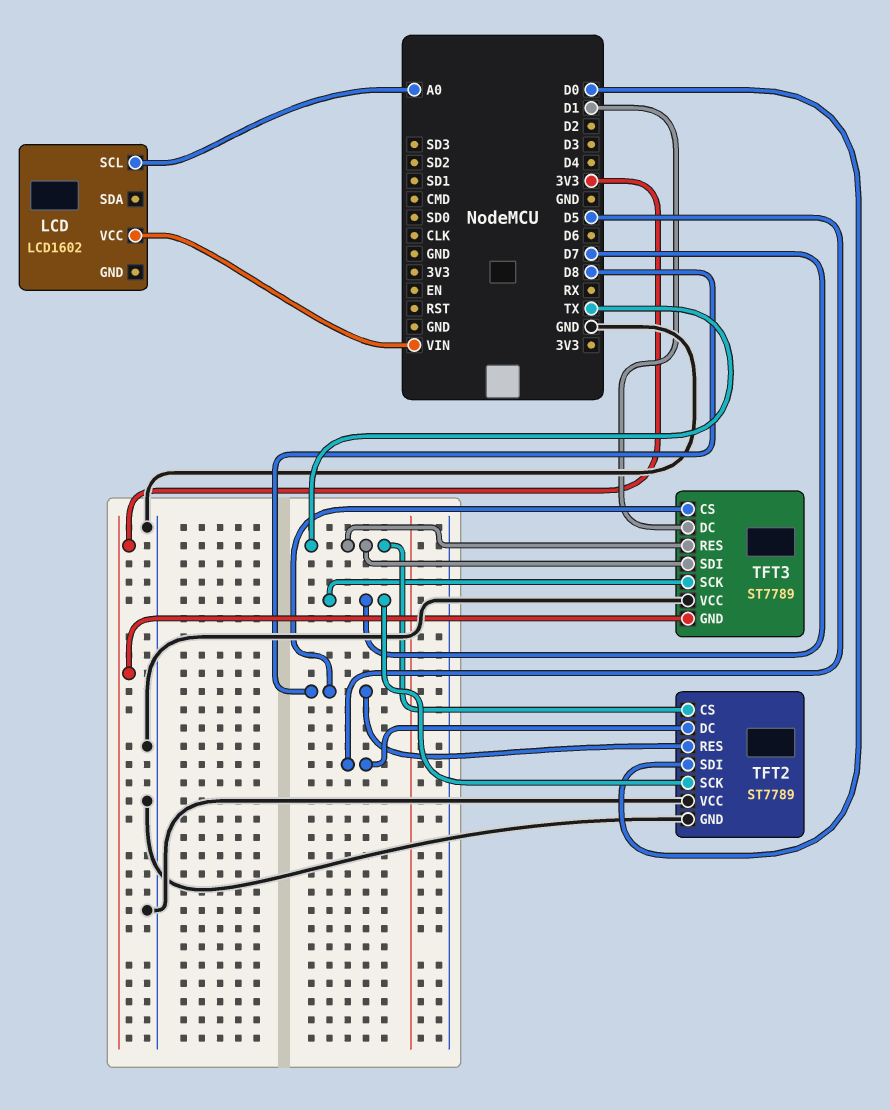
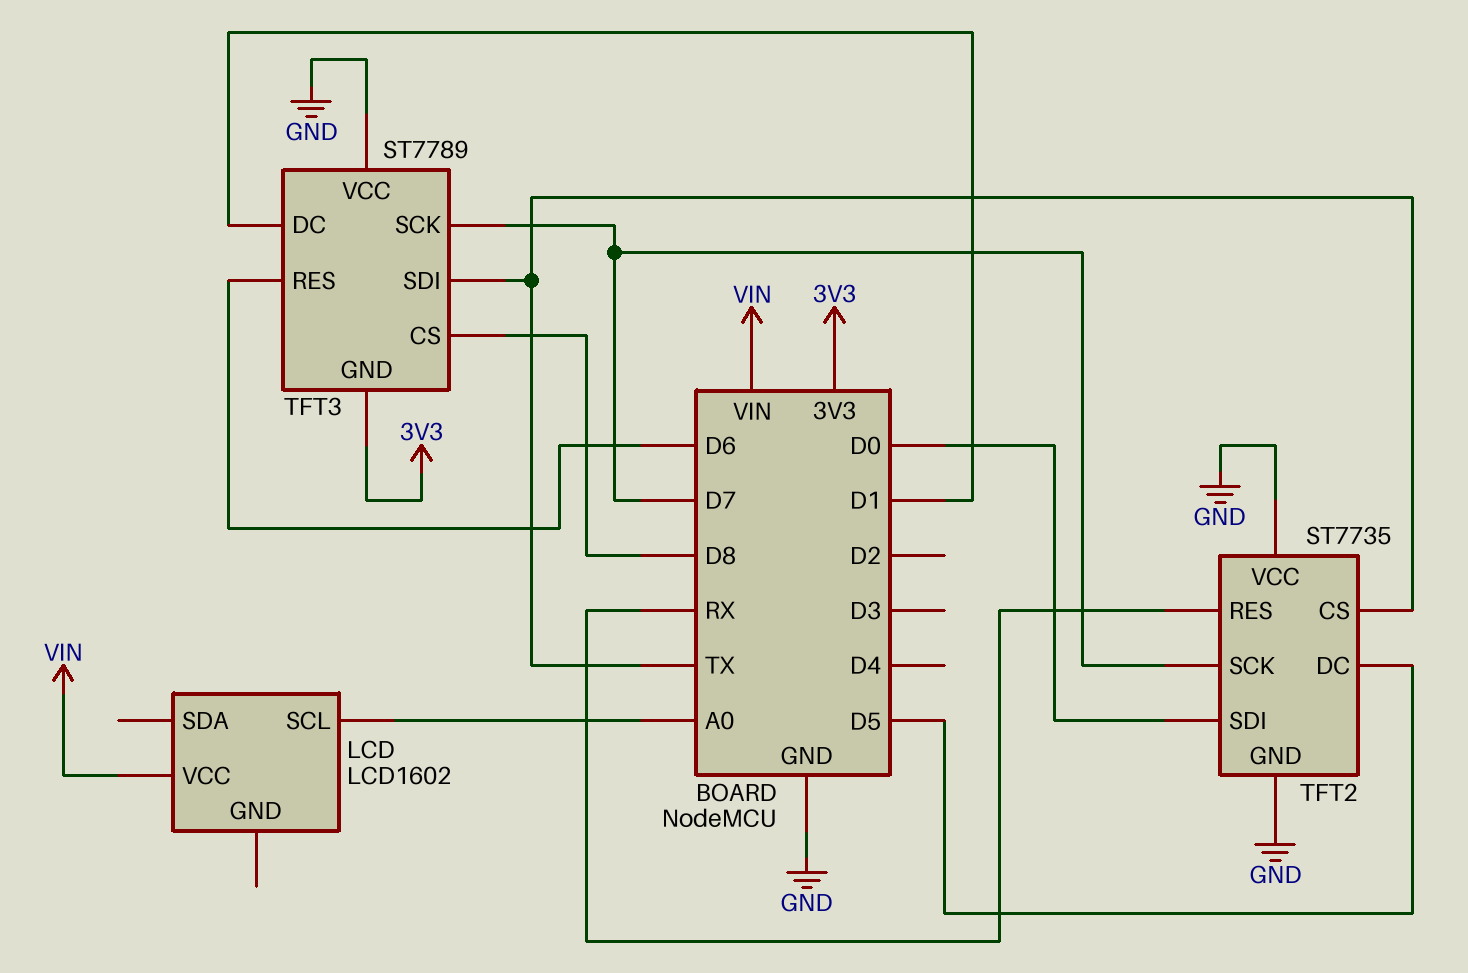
TFT2: ST7789 -> ST7735
TFT2 pin RES: D8 -> RX
TFT3 pin RES: TX -> D6

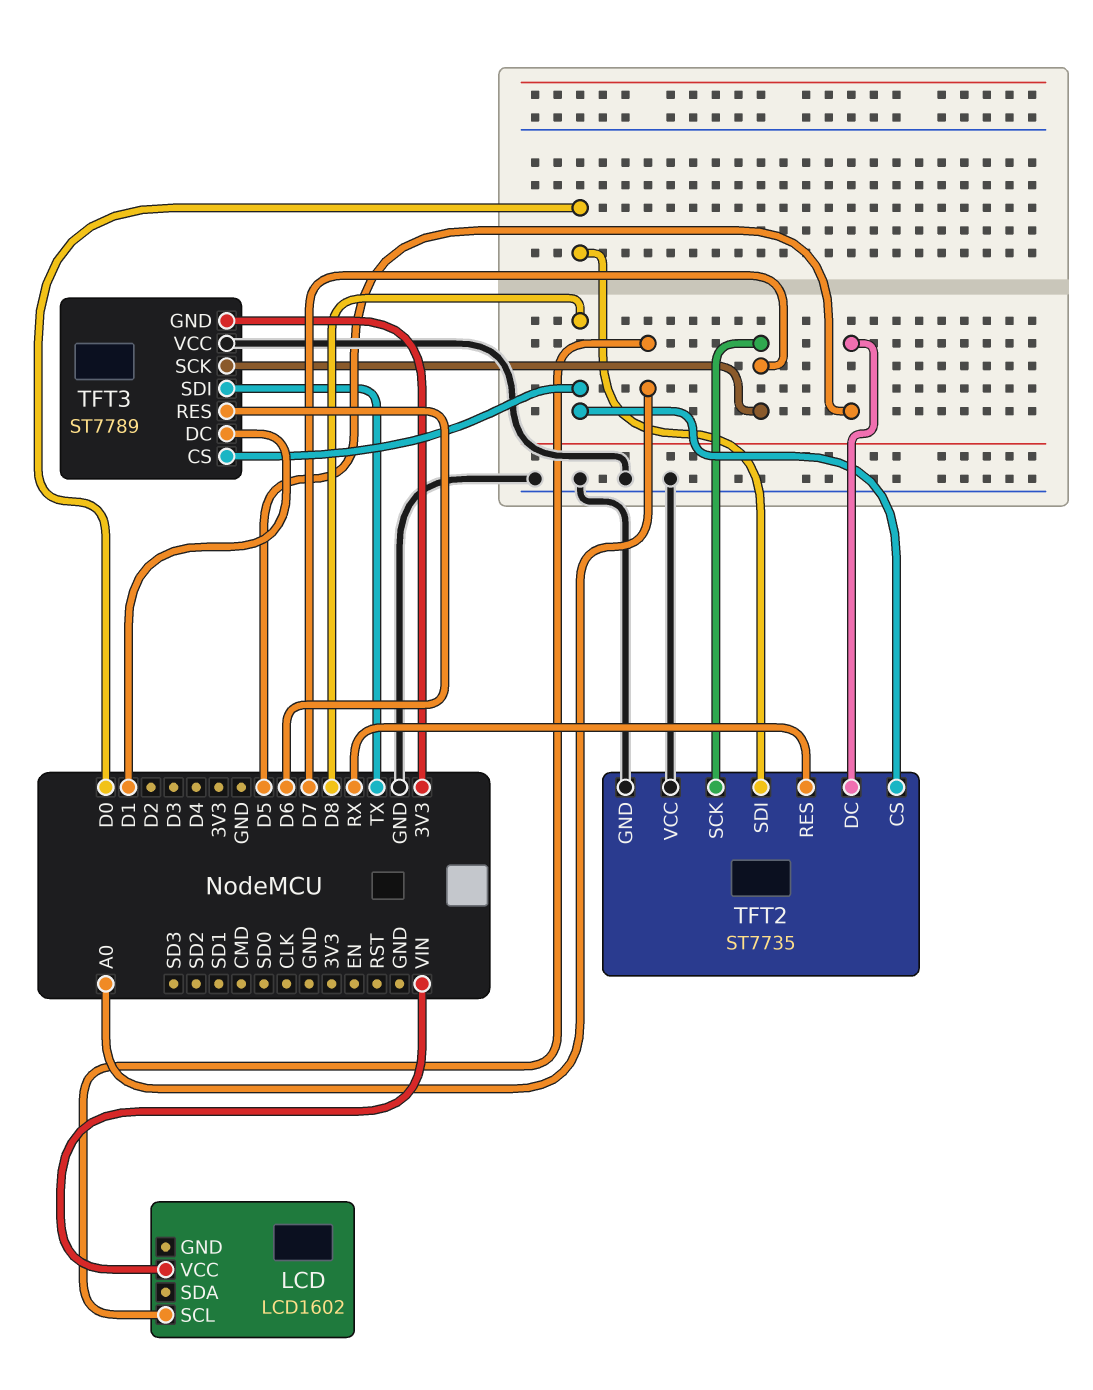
TFT2 pin CS: TX -> D8

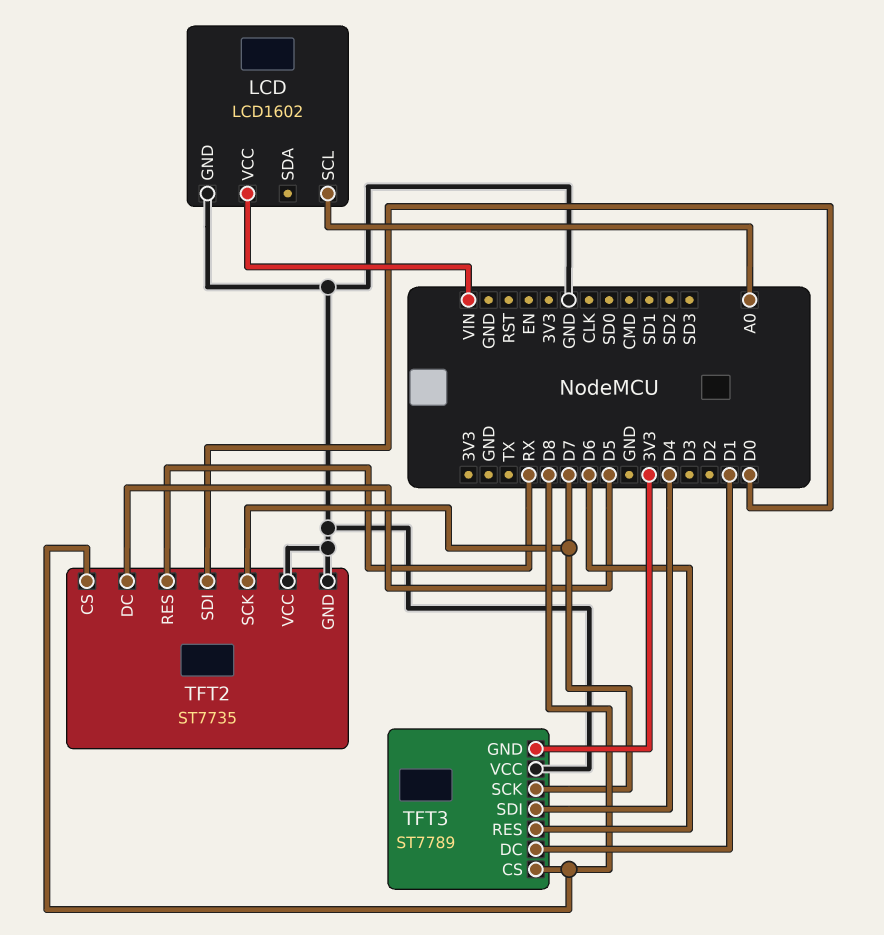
LCD pin GND: none -> GND
TFT3 pin SDI: TX -> D4

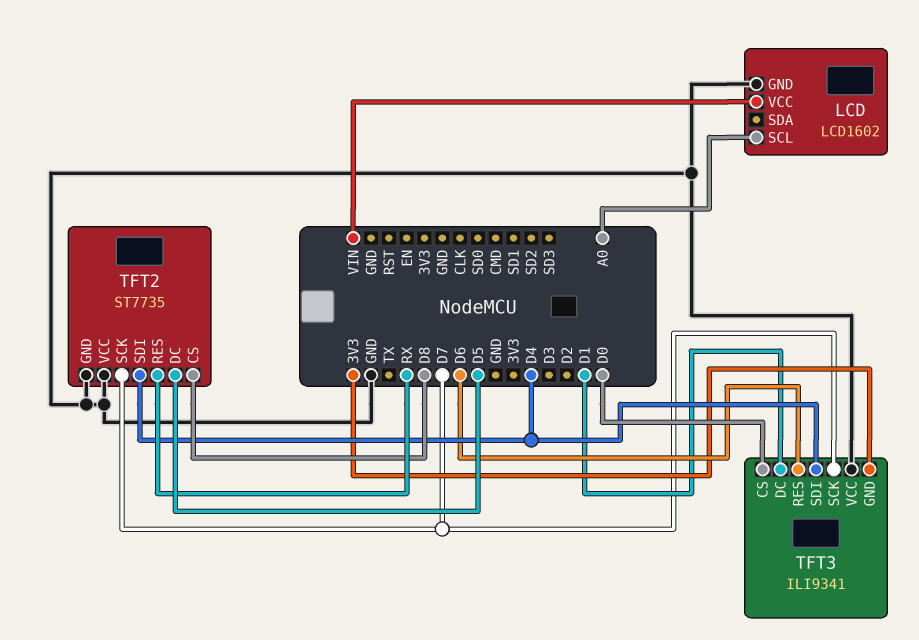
TFT2 pin SDI: D0 -> D4
TFT3: ST7789 -> ILI9341
TFT3 pin CS: D8 -> D0

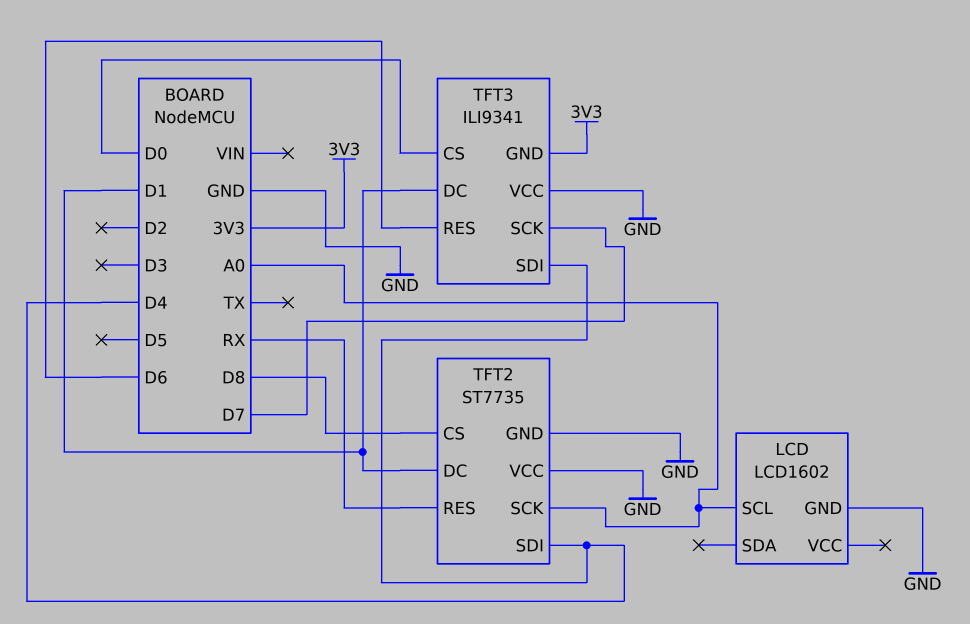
LCD pin VCC: VIN -> none
TFT2 pin DC: D5 -> D1
TFT2 pin SCK: D7 -> A0

